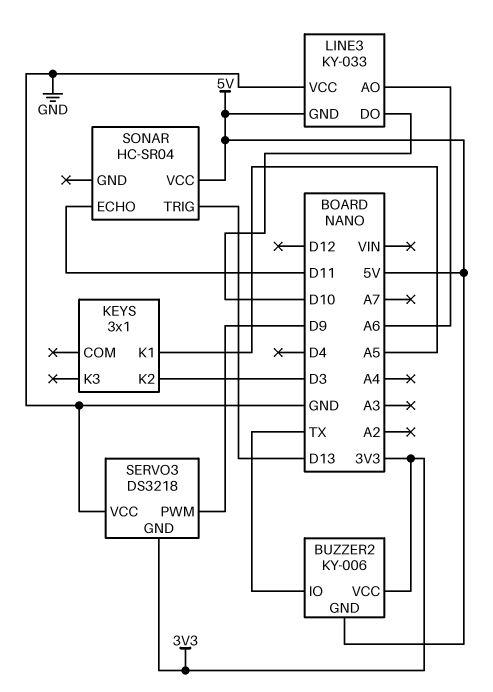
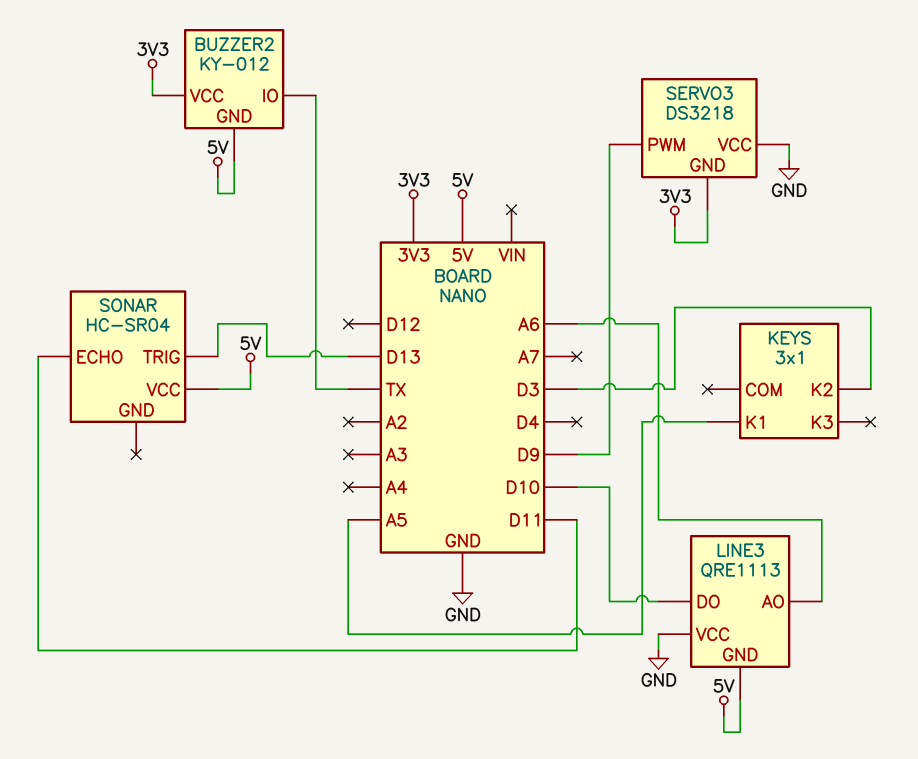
BUZZER2: KY-006 -> KY-012
LINE3: KY-033 -> QRE1113

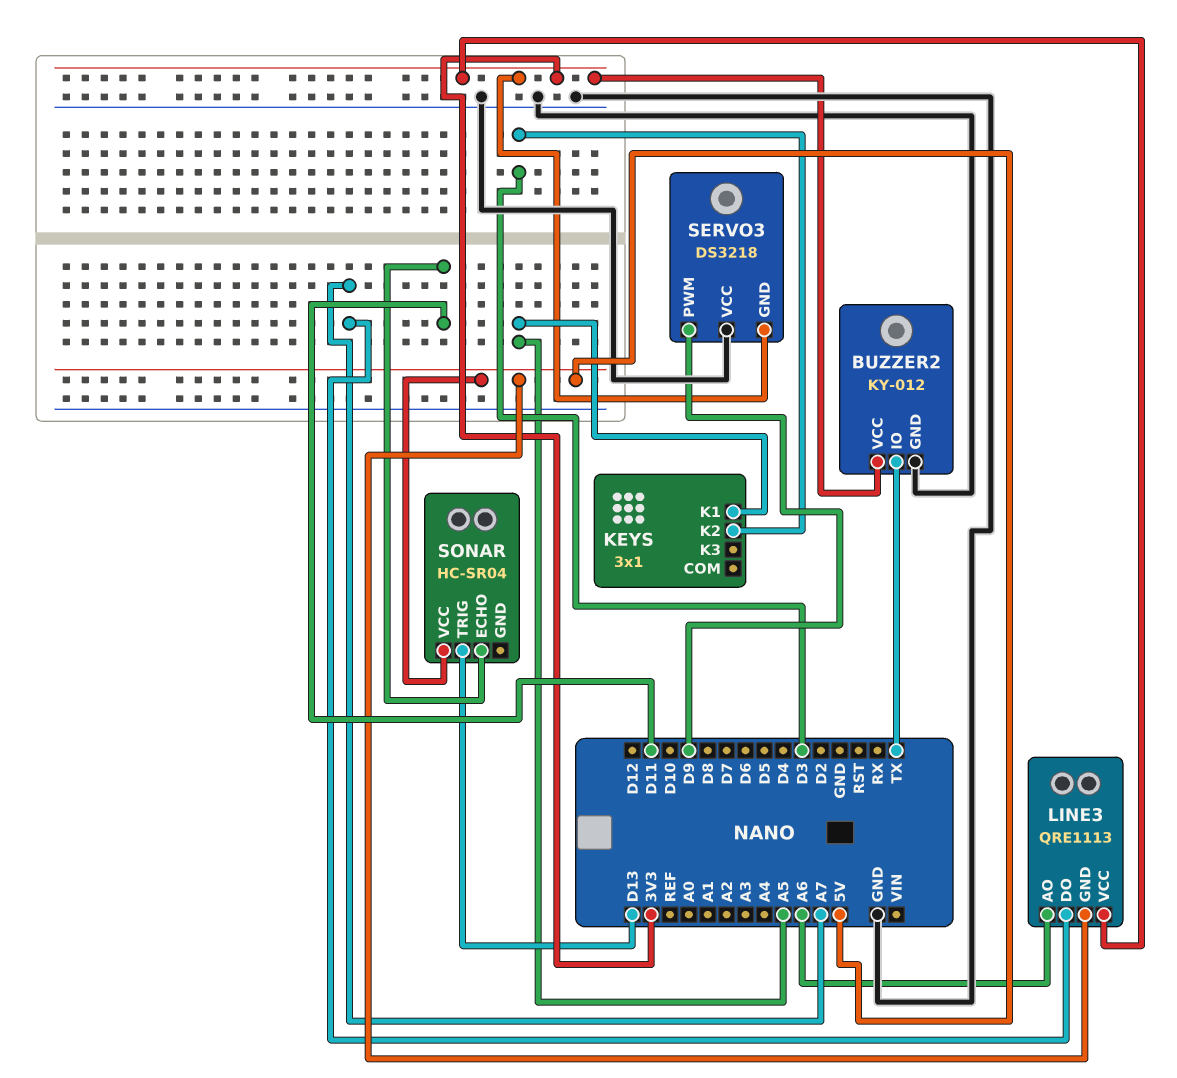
BUZZER2 pin GND: 5V -> GND
LINE3 pin DO: D10 -> A7
LINE3 pin VCC: GND -> 3V3

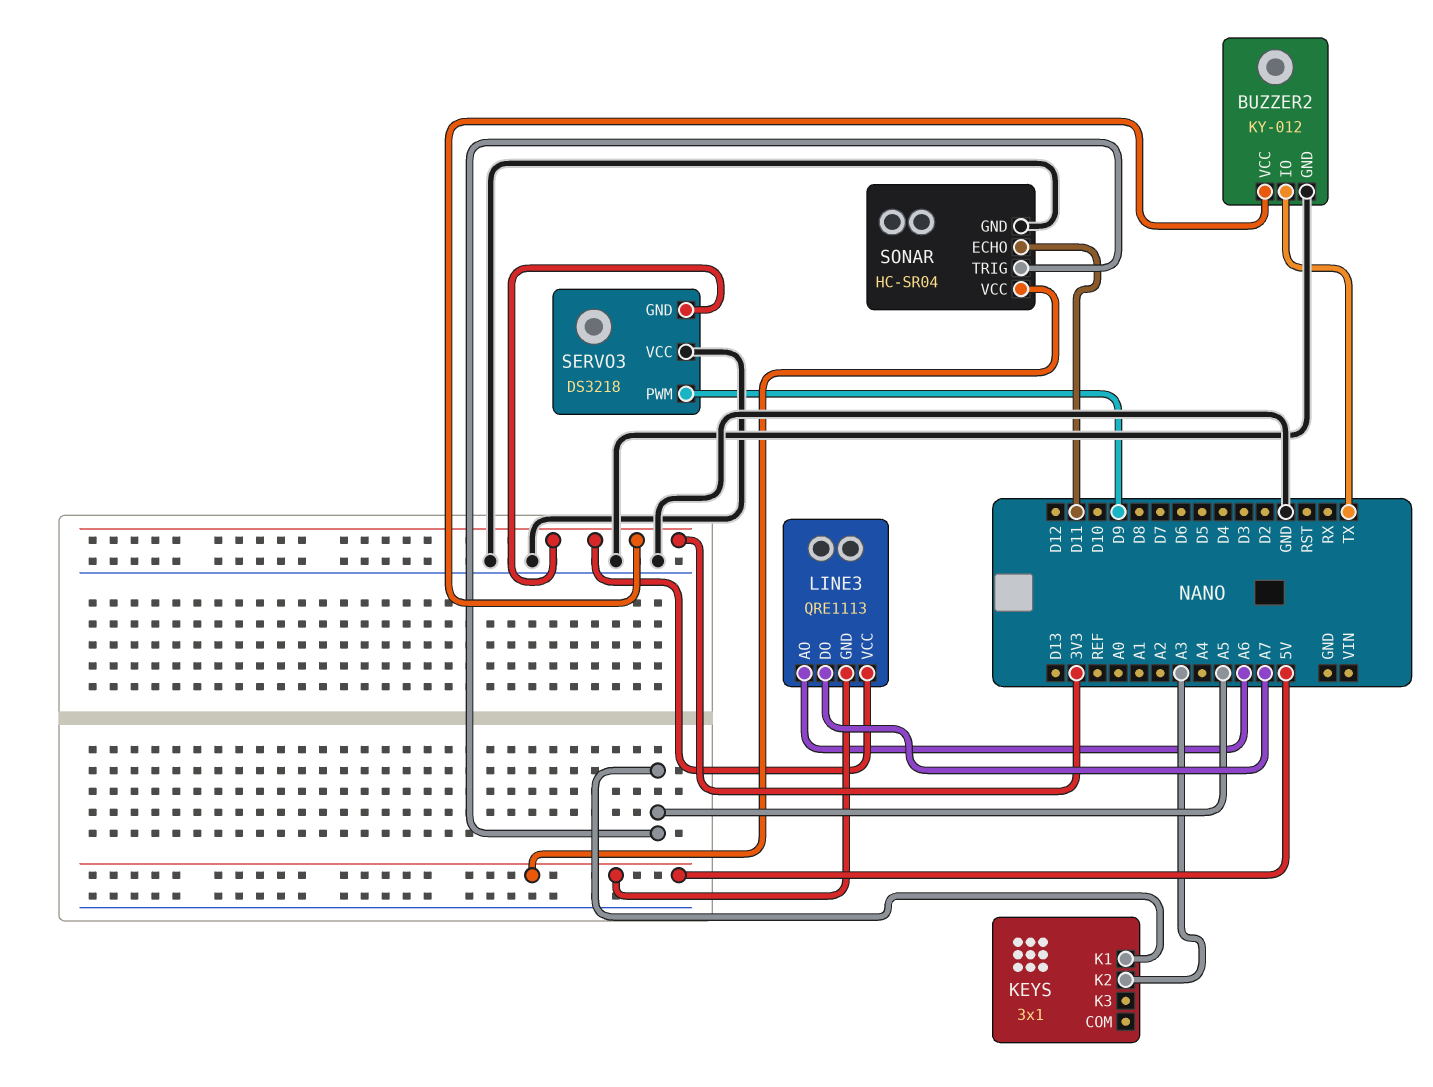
KEYS pin K2: D3 -> A3
SONAR pin GND: none -> GND
SONAR pin TRIG: D13 -> A5

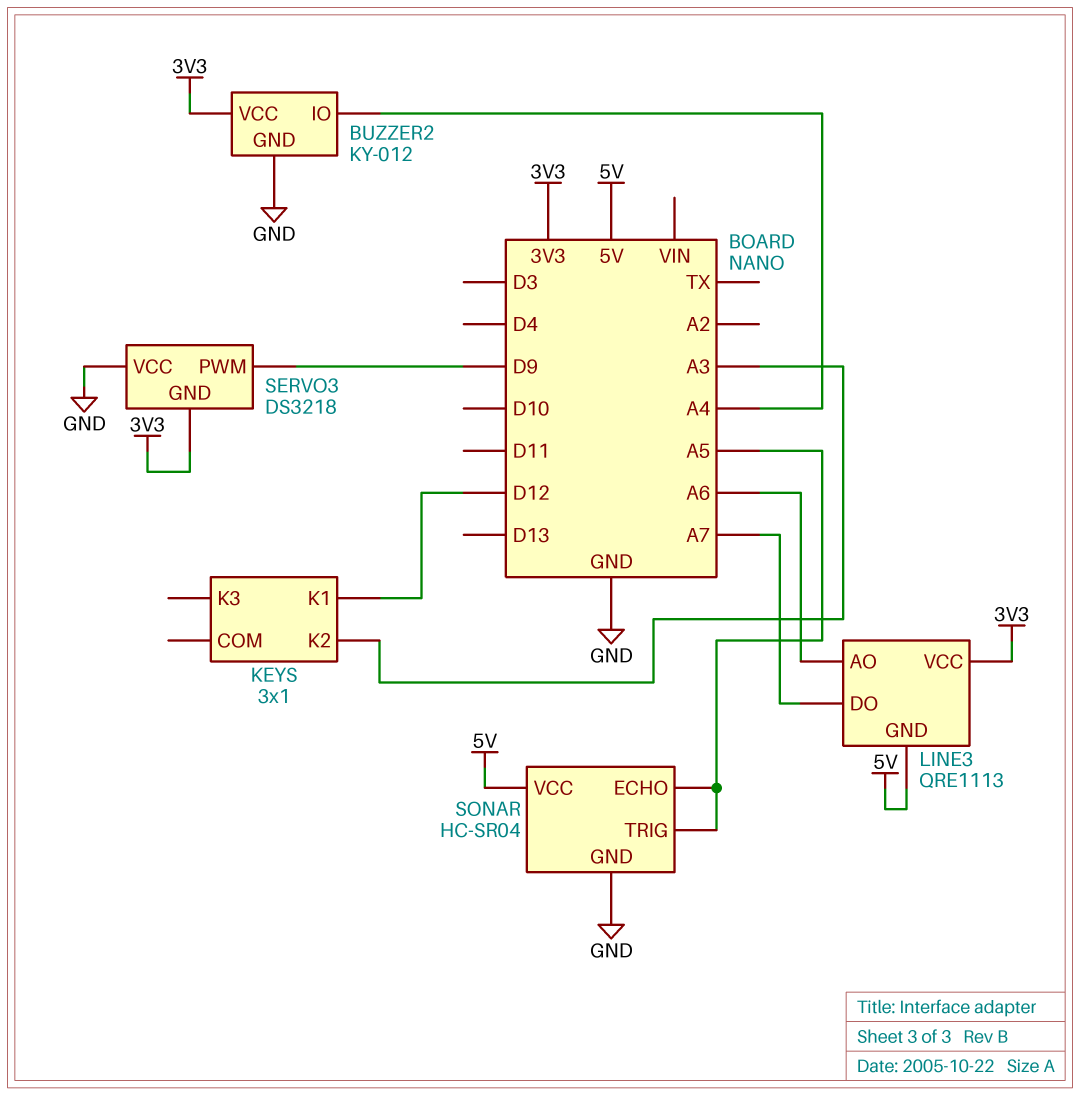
BUZZER2 pin IO: TX -> A4
KEYS pin K1: A5 -> D12
SONAR pin ECHO: D11 -> A5

